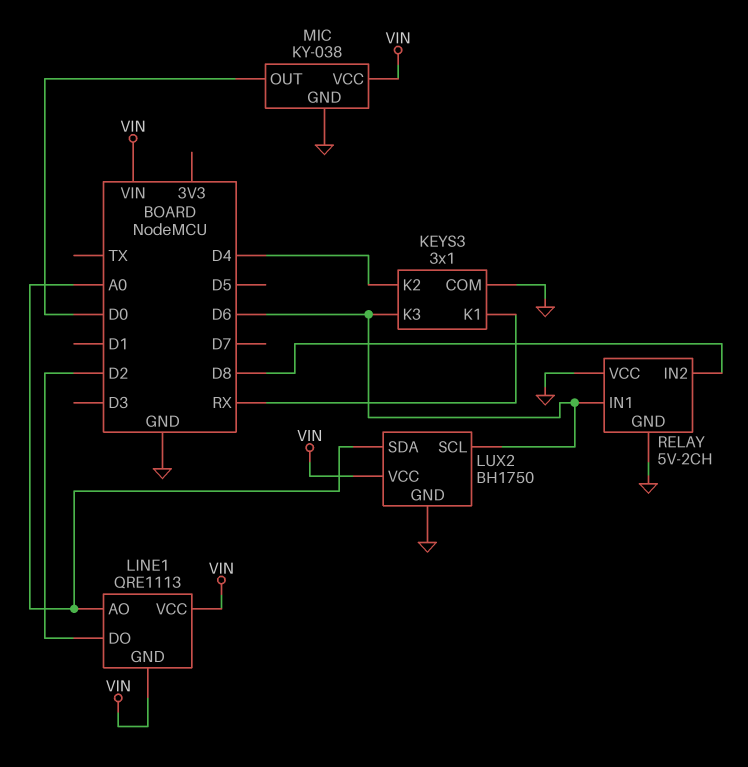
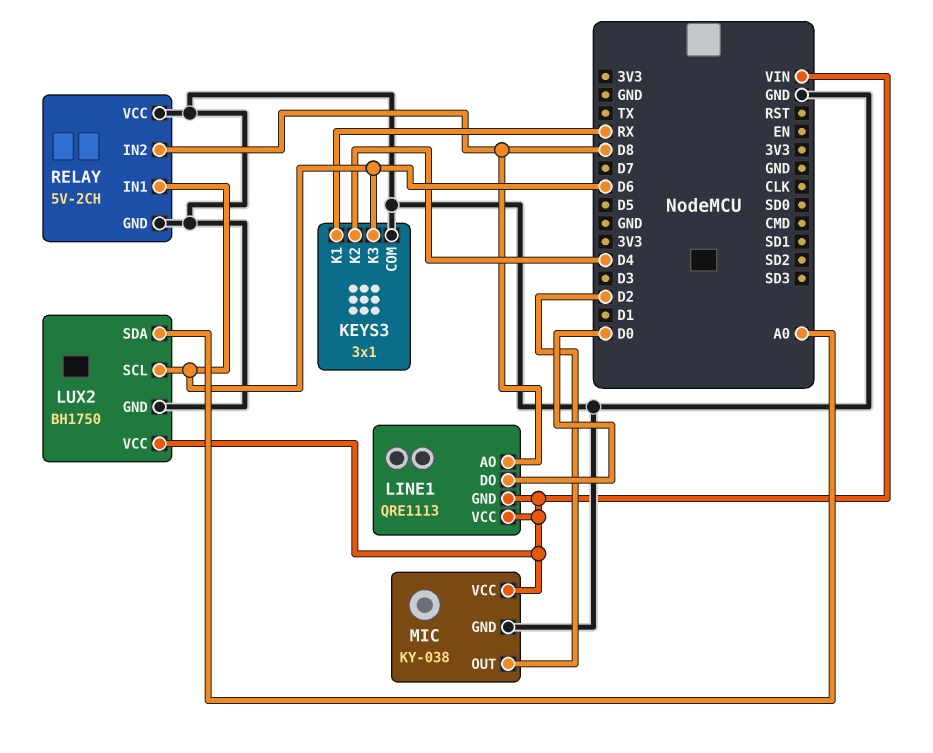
LINE1 pin AO: A0 -> D8
LINE1 pin DO: D2 -> D0
MIC pin OUT: D0 -> D2

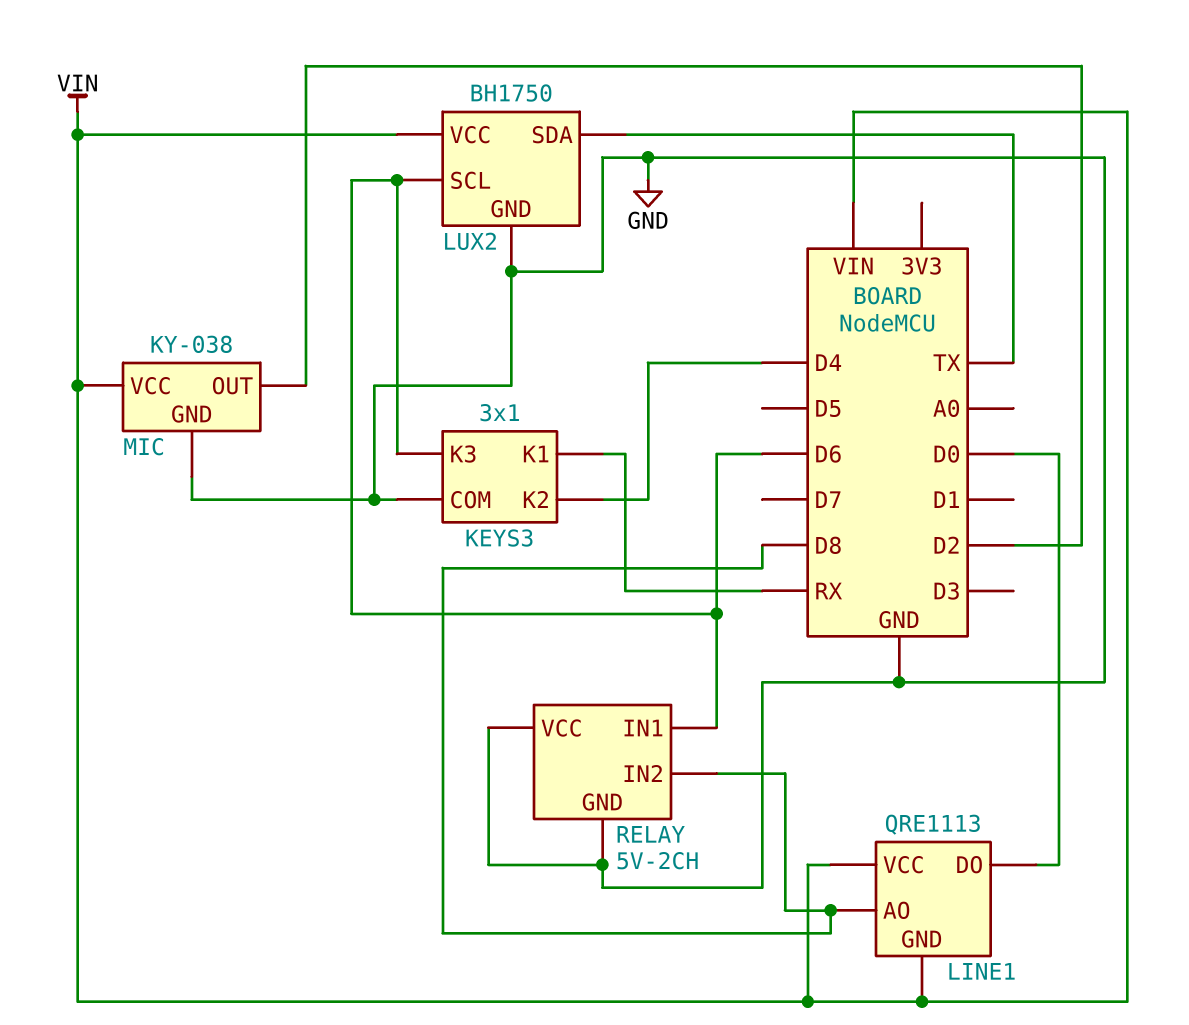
LUX2 pin SDA: A0 -> TX

